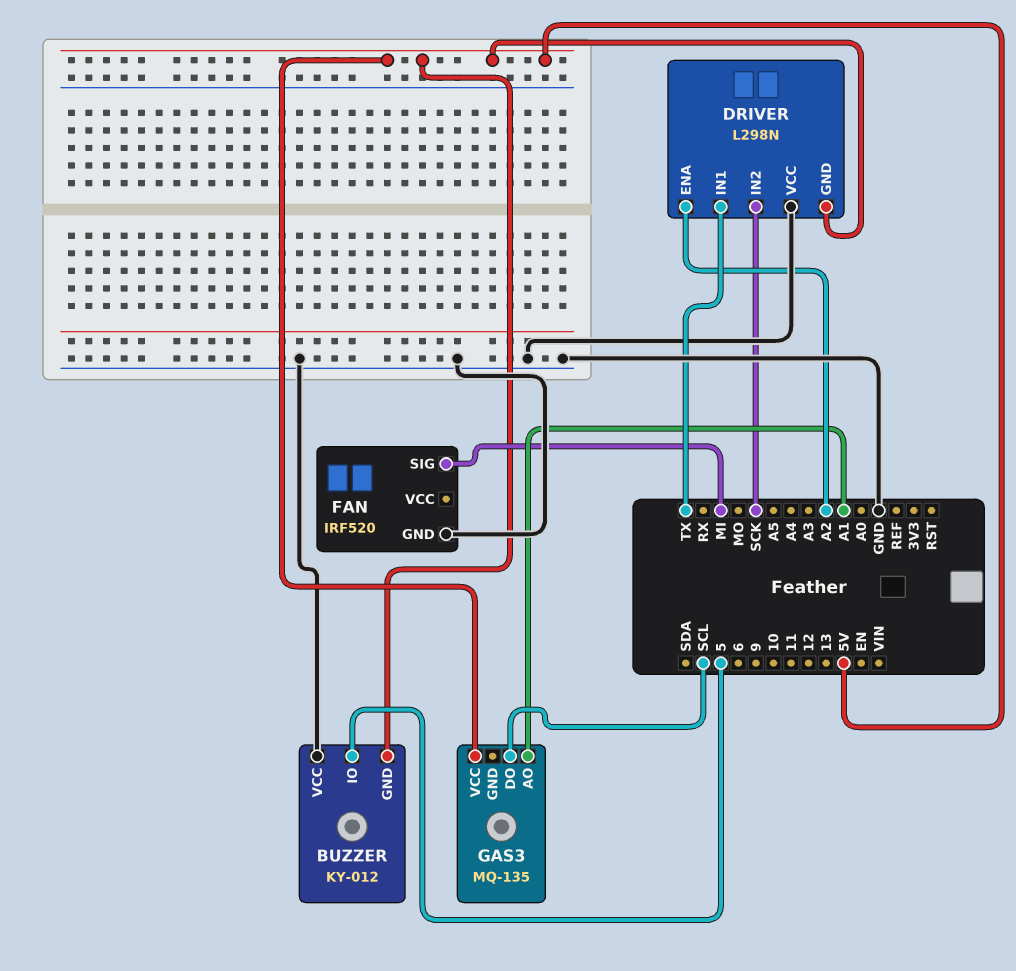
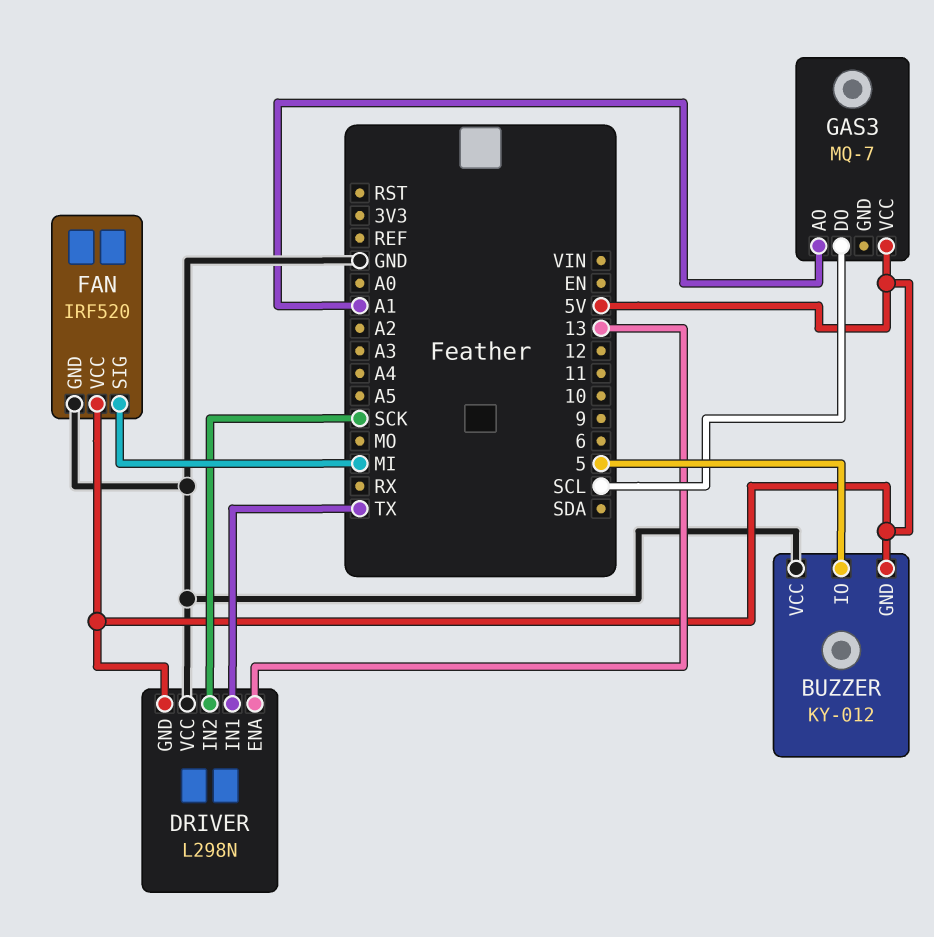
DRIVER pin ENA: A2 -> 13
FAN pin VCC: none -> 5V
GAS3: MQ-135 -> MQ-7

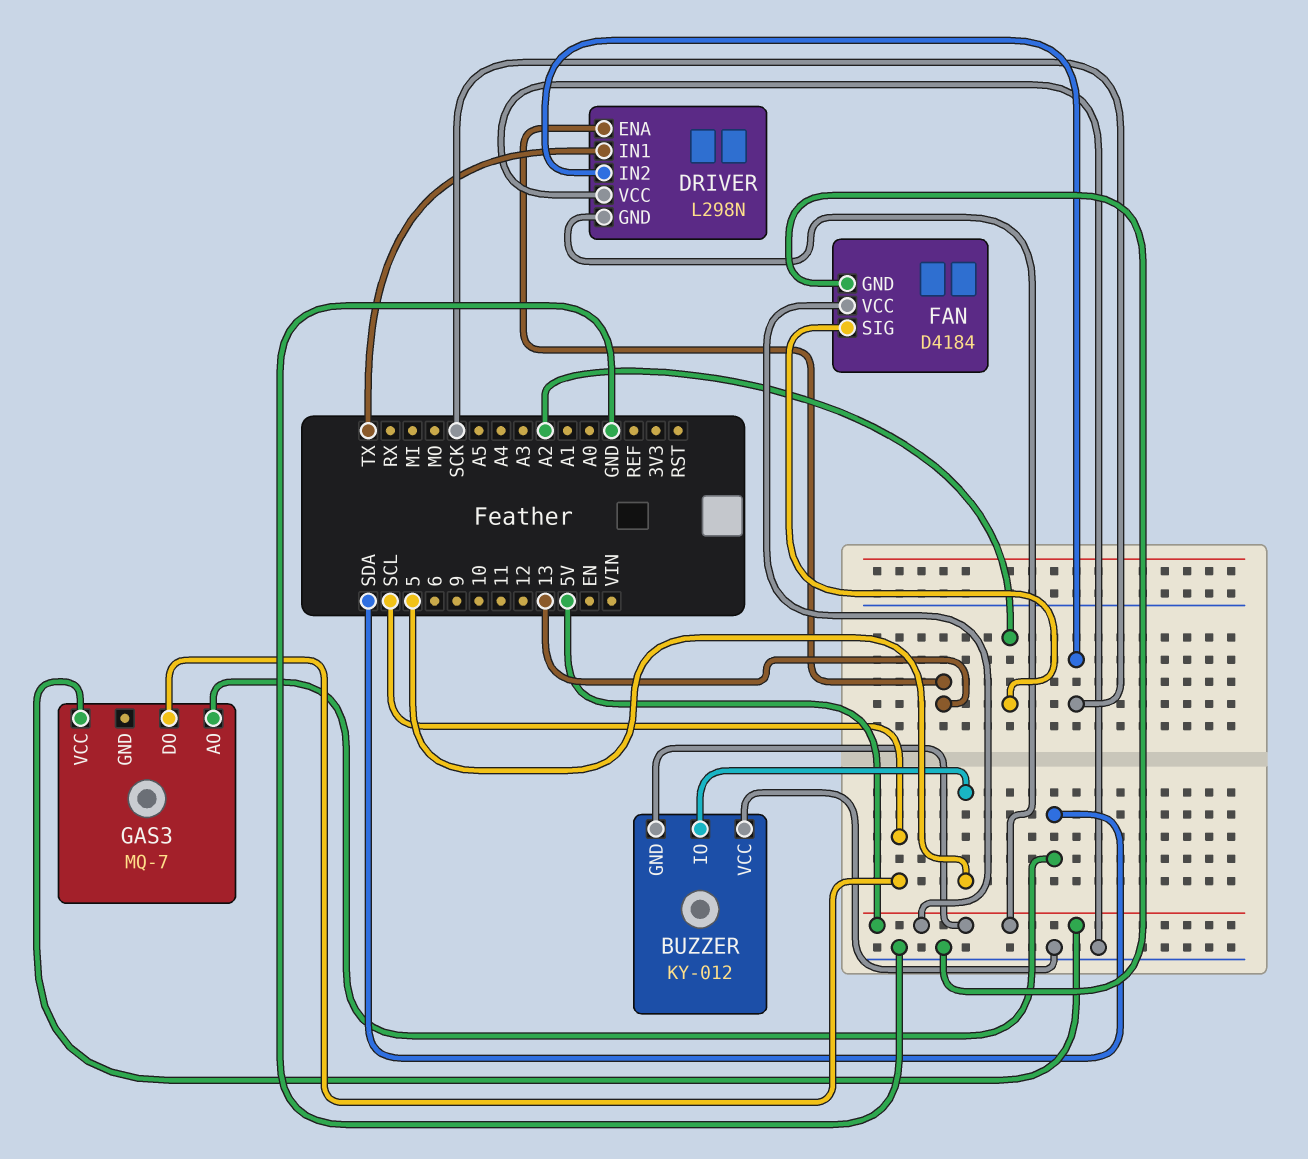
FAN: IRF520 -> D4184
FAN pin SIG: MI -> A2
GAS3 pin AO: A1 -> SDA

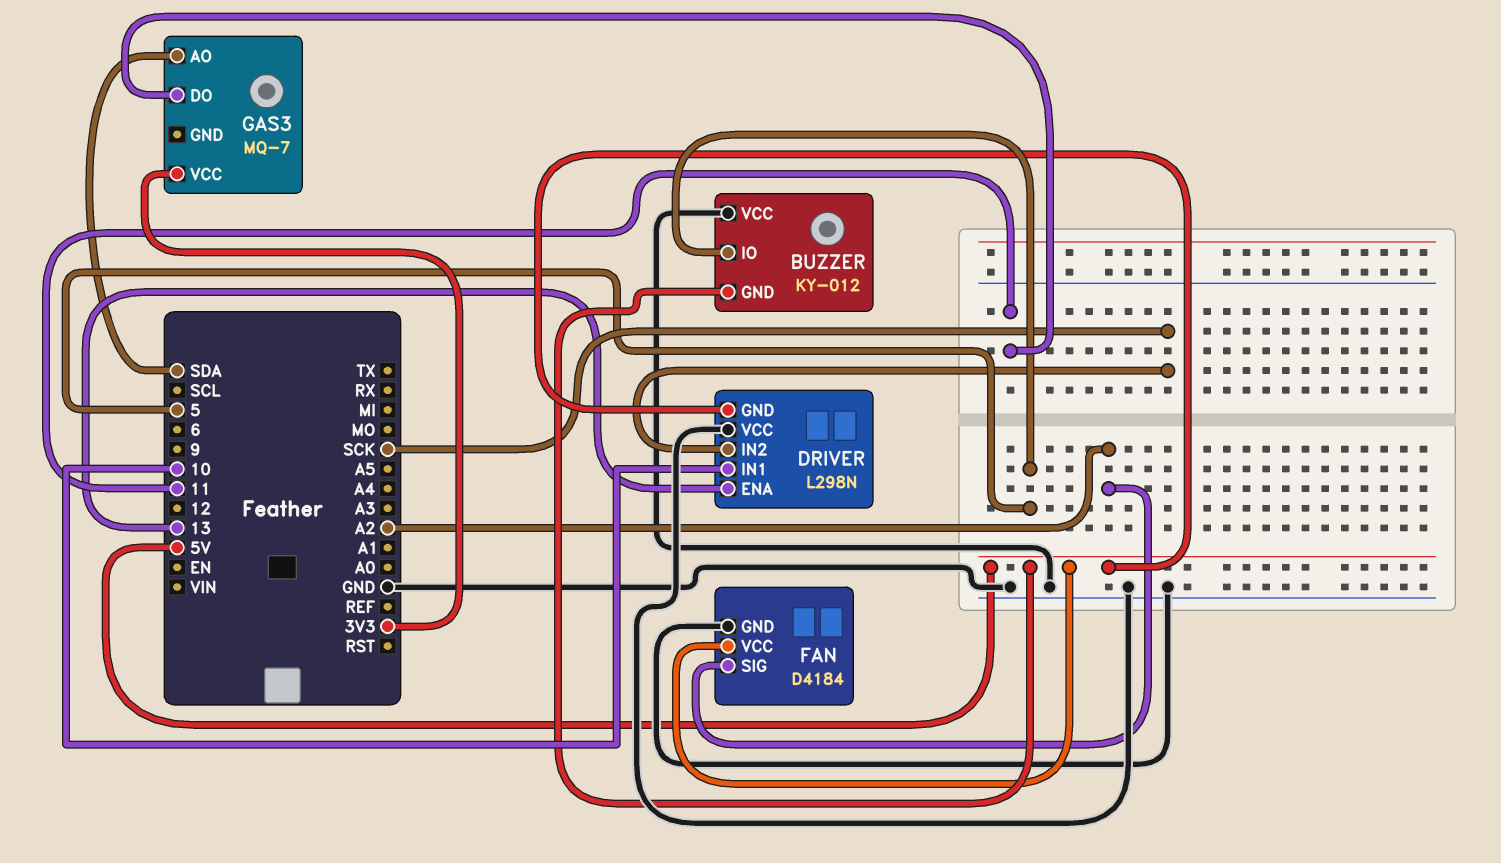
DRIVER pin IN1: TX -> 10
GAS3 pin DO: SCL -> 11
GAS3 pin VCC: 5V -> 3V3

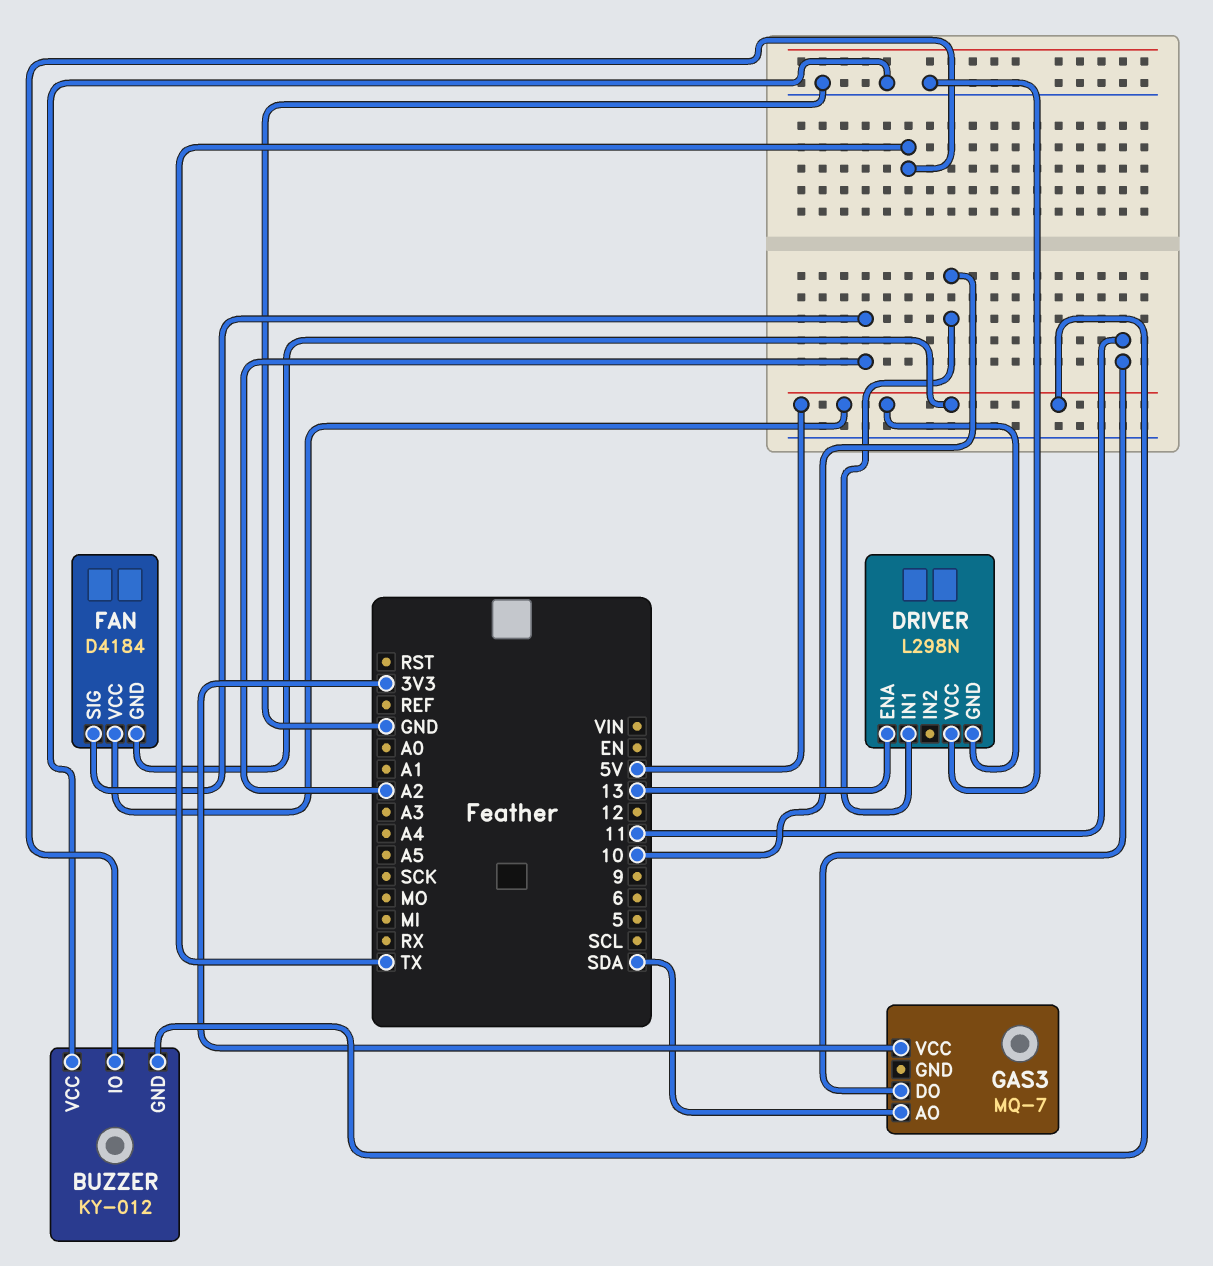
BUZZER pin IO: 5 -> TX
DRIVER pin IN2: SCK -> none
FAN pin GND: GND -> 5V

